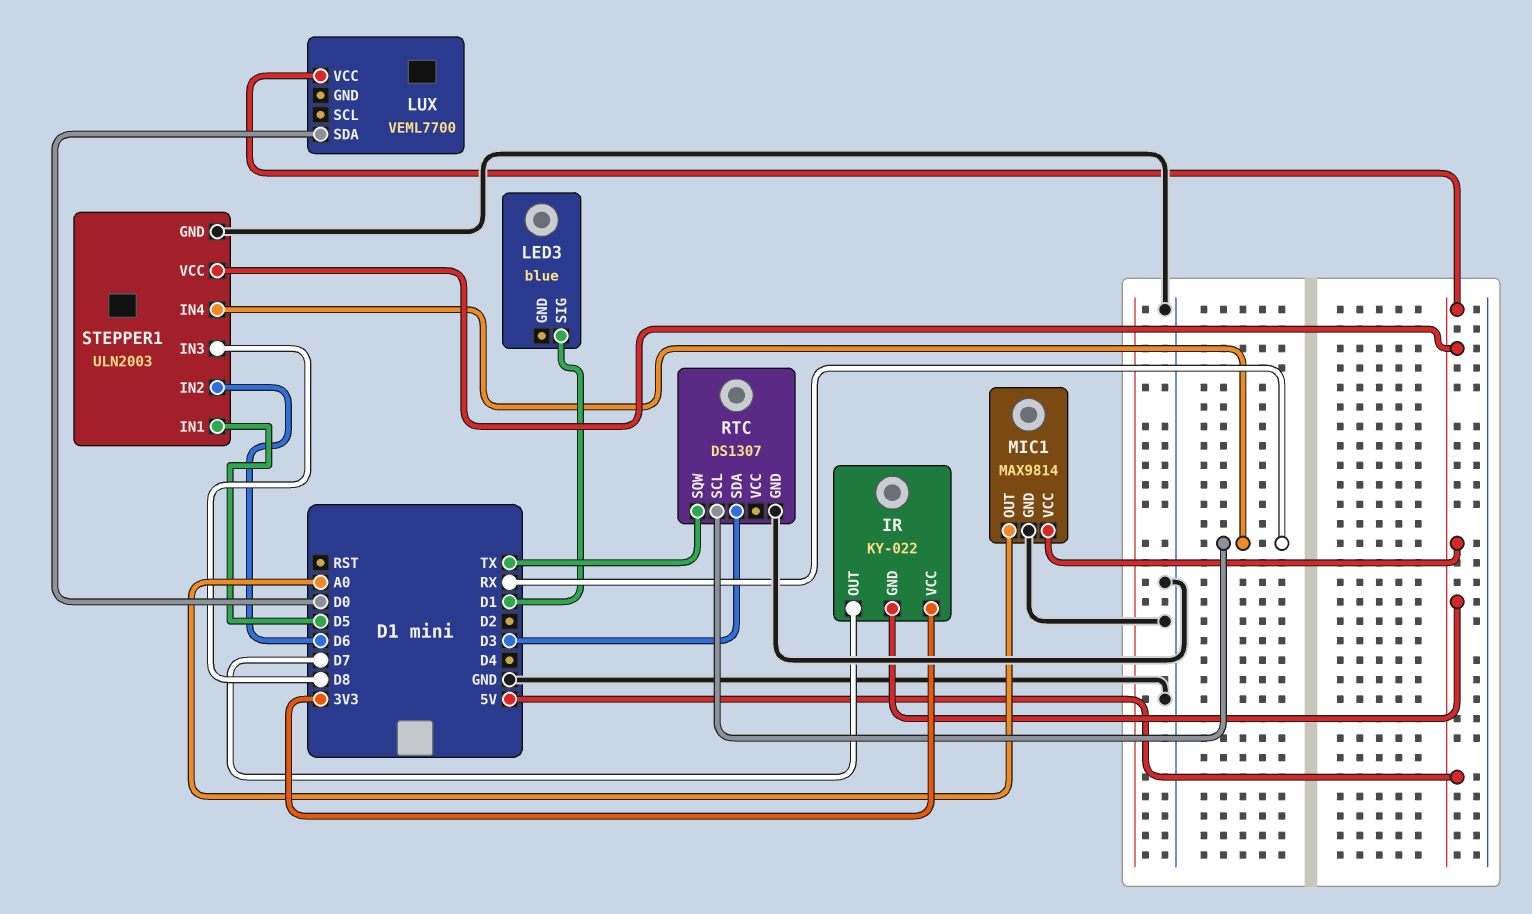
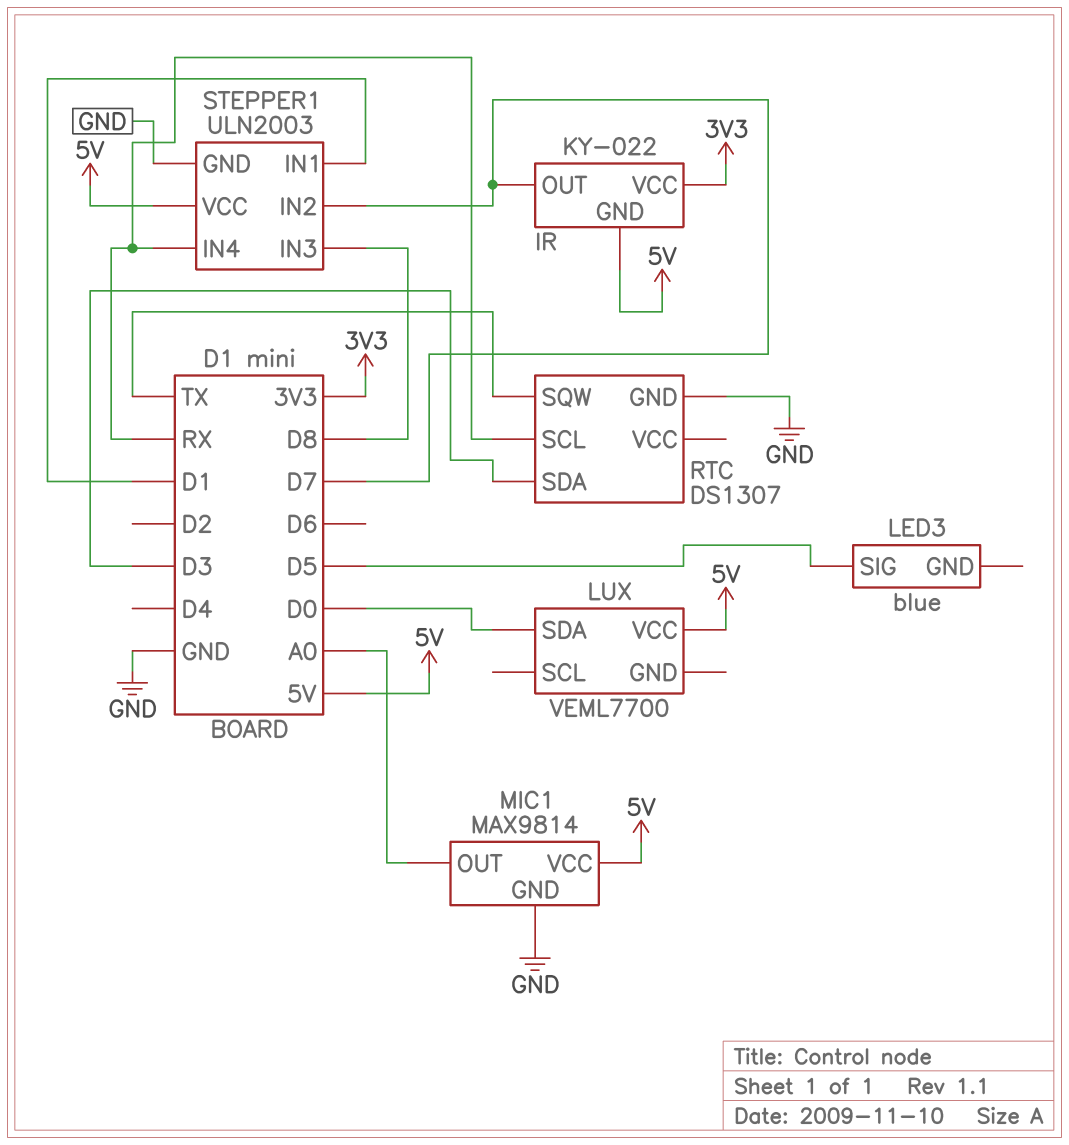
LED3 pin SIG: D1 -> D5
STEPPER1 pin IN1: D5 -> D1
STEPPER1 pin IN2: D6 -> D7

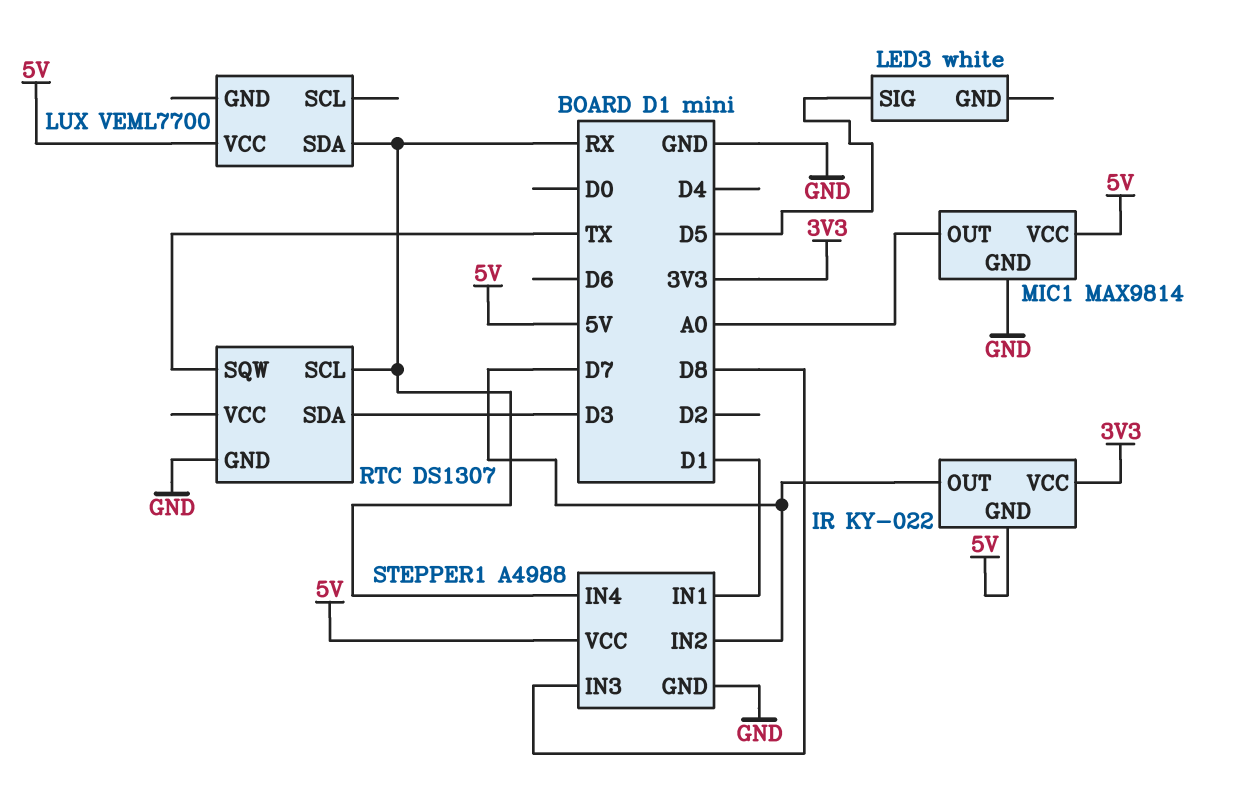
LED3: blue -> white
LUX pin SDA: D0 -> RX
STEPPER1: ULN2003 -> A4988

